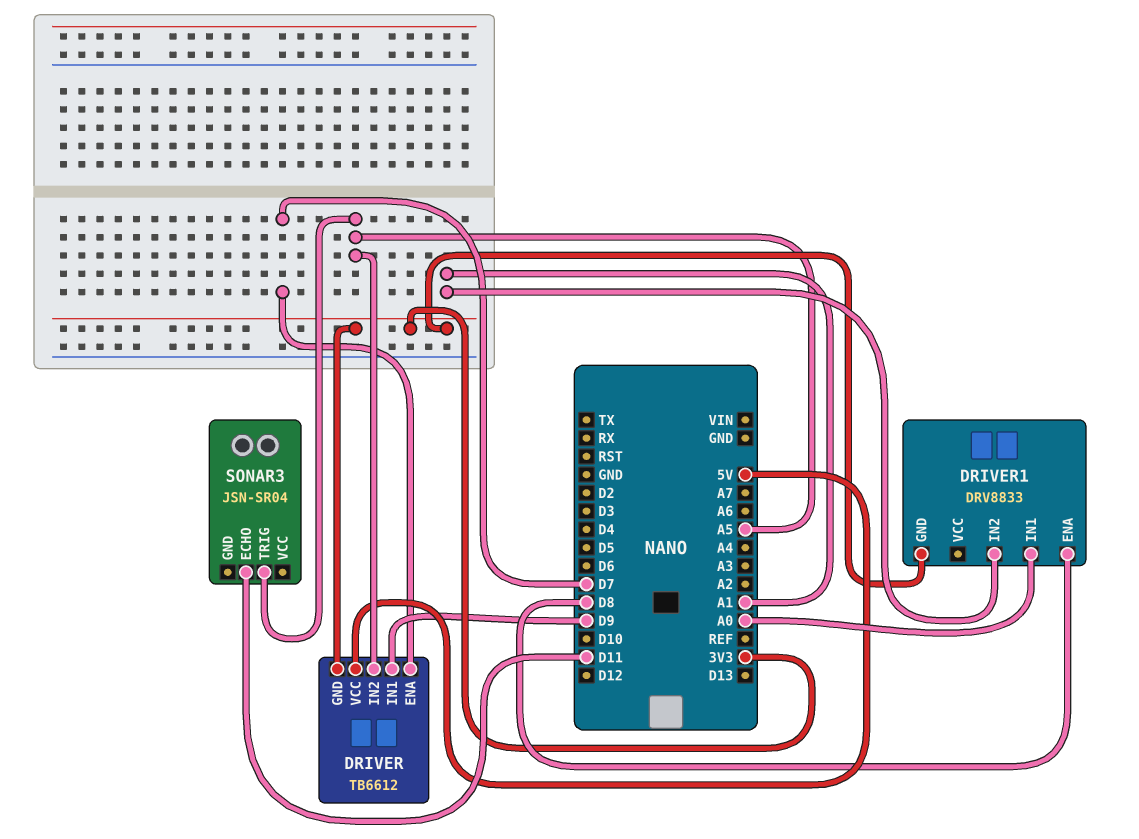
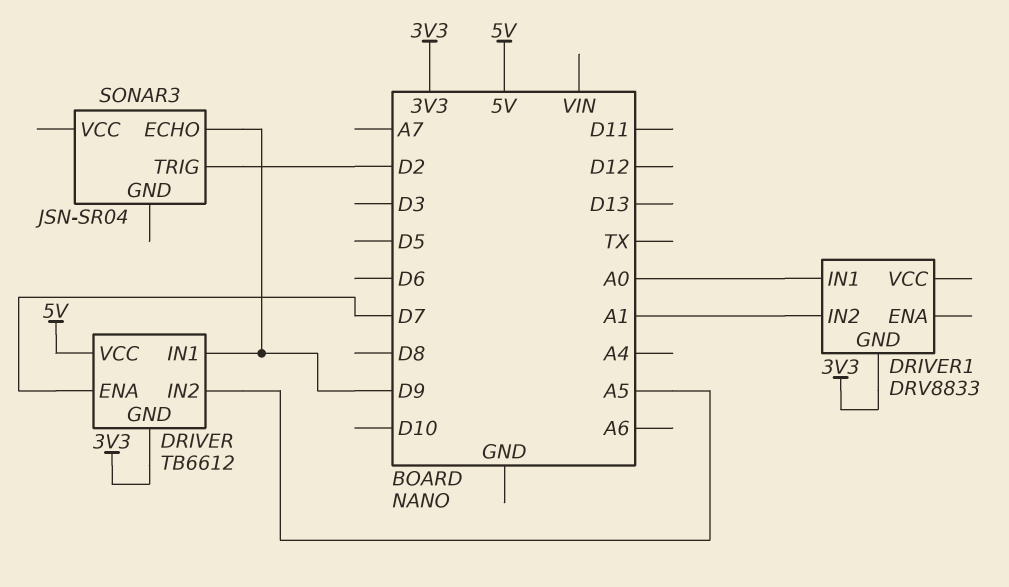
DRIVER1 pin ENA: D8 -> none
SONAR3 pin ECHO: D11 -> D9
SONAR3 pin TRIG: A5 -> D2

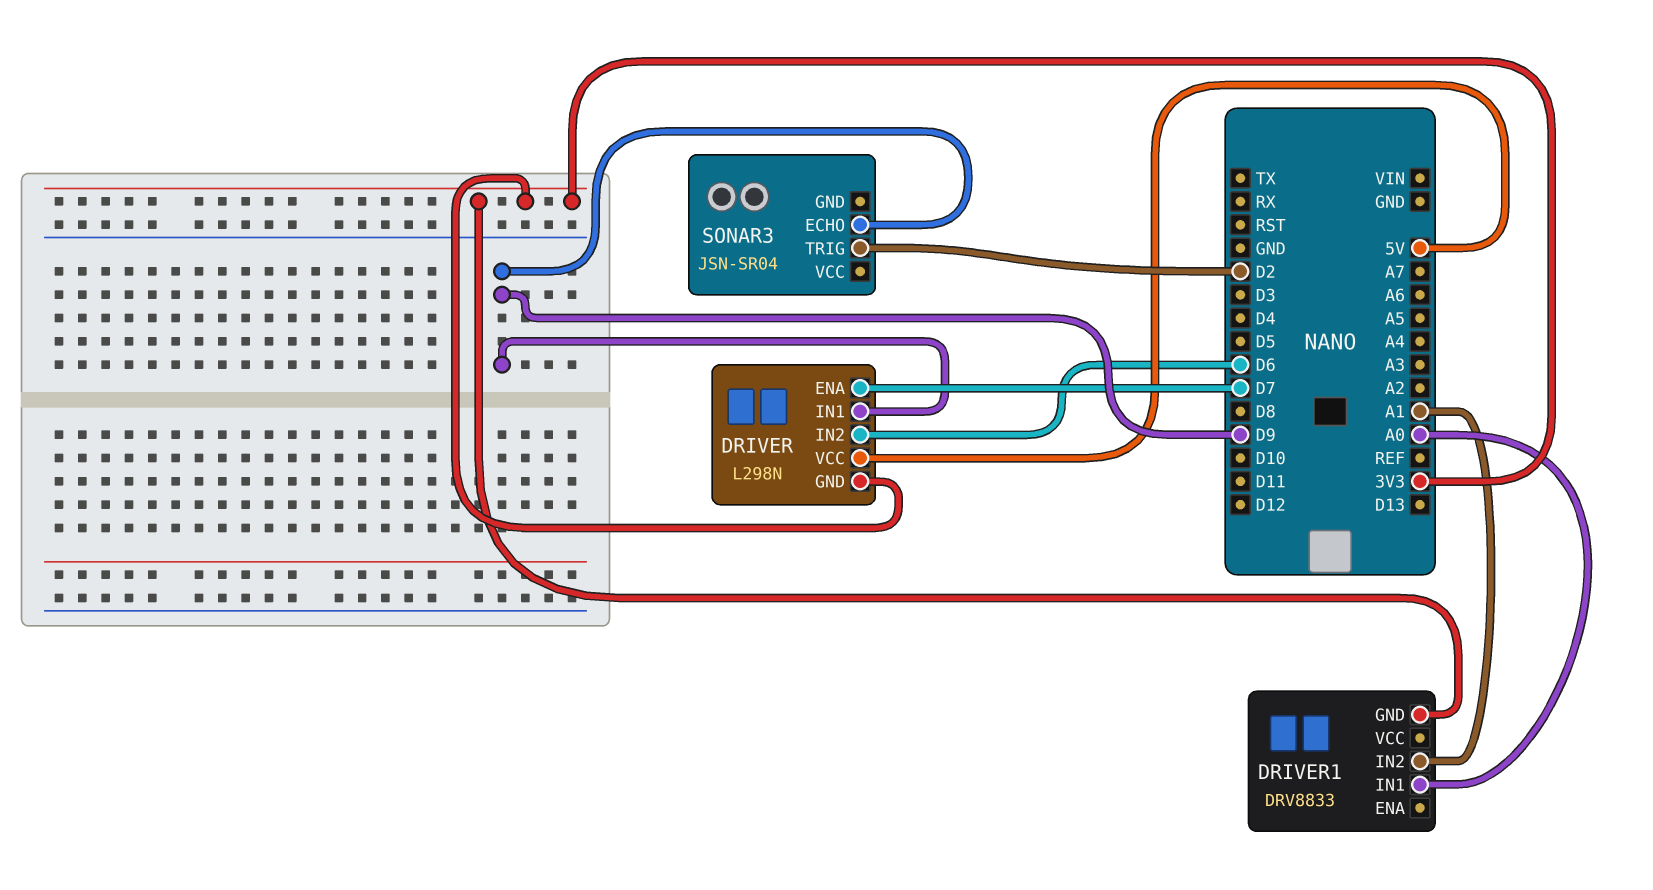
DRIVER: TB6612 -> L298N
DRIVER pin IN2: A5 -> D6

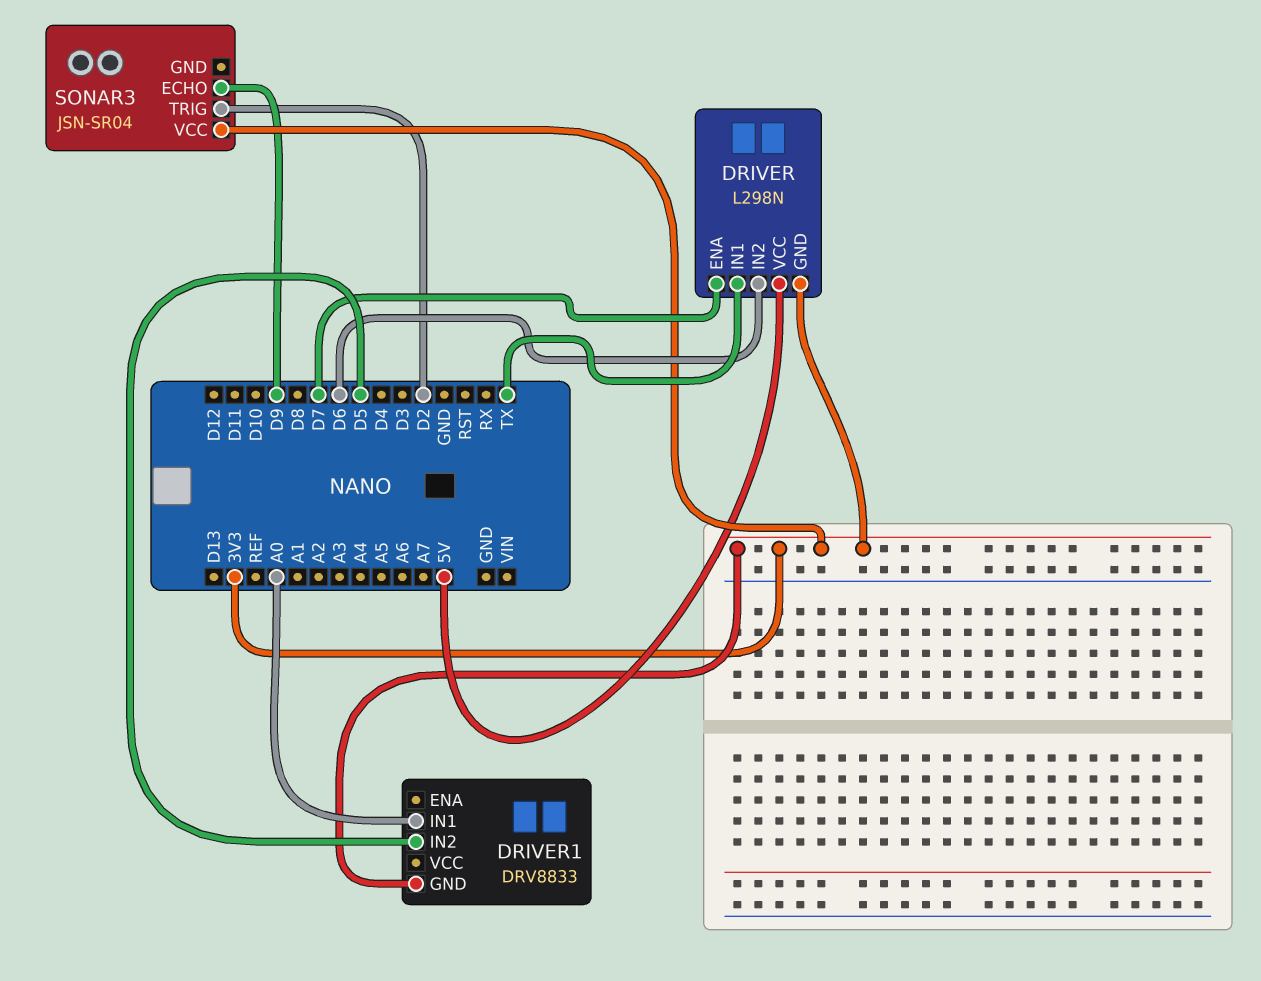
DRIVER pin IN1: D9 -> TX
DRIVER1 pin IN2: A1 -> D5
SONAR3 pin VCC: none -> 3V3

